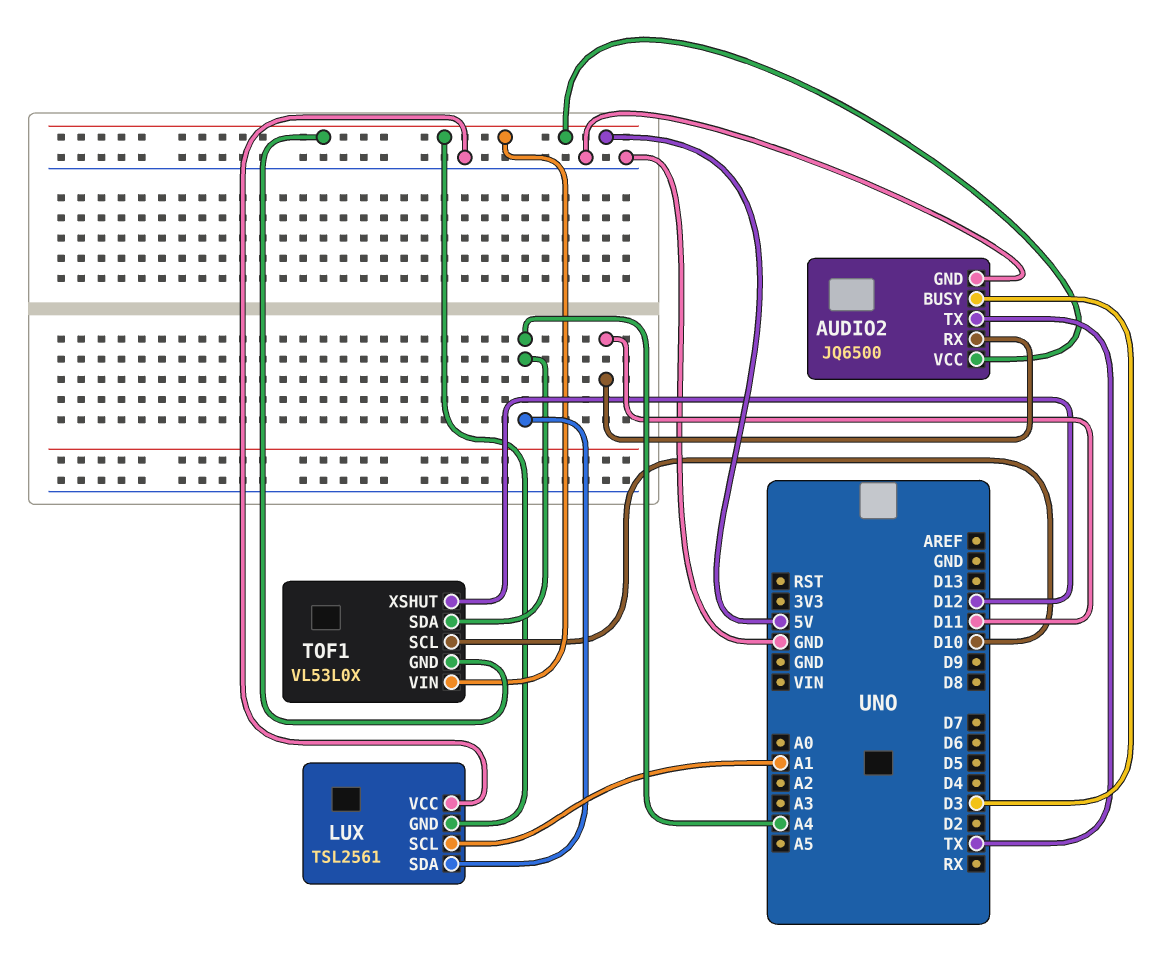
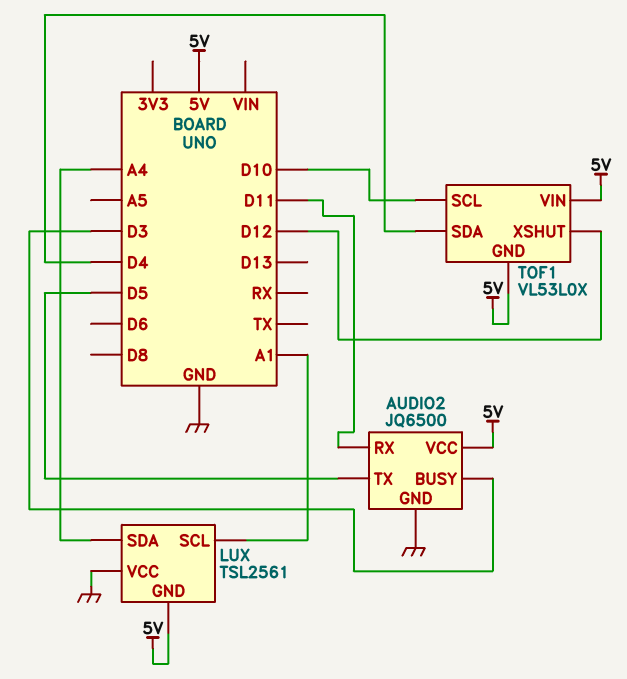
AUDIO2 pin TX: TX -> D5
TOF1 pin SDA: A4 -> D4

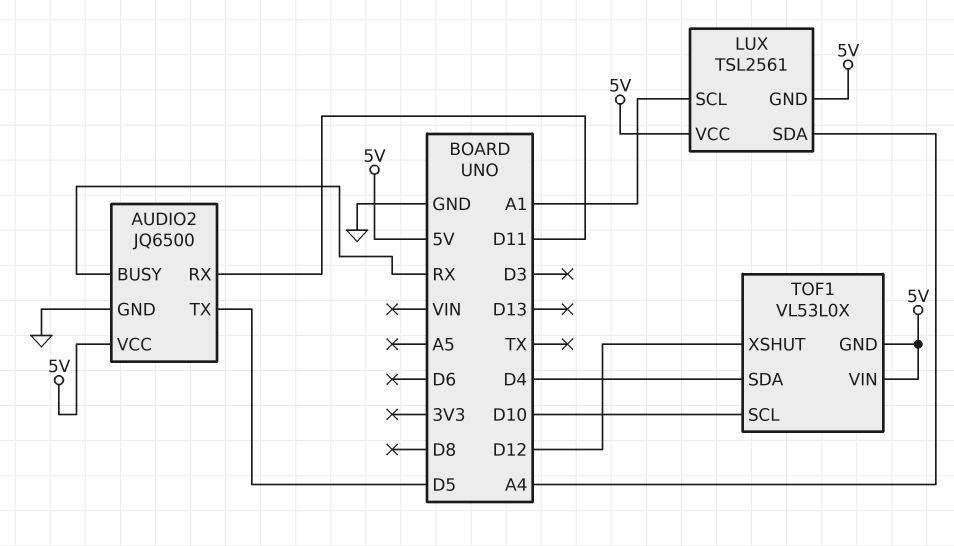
AUDIO2 pin BUSY: D3 -> RX
LUX pin VCC: GND -> 5V

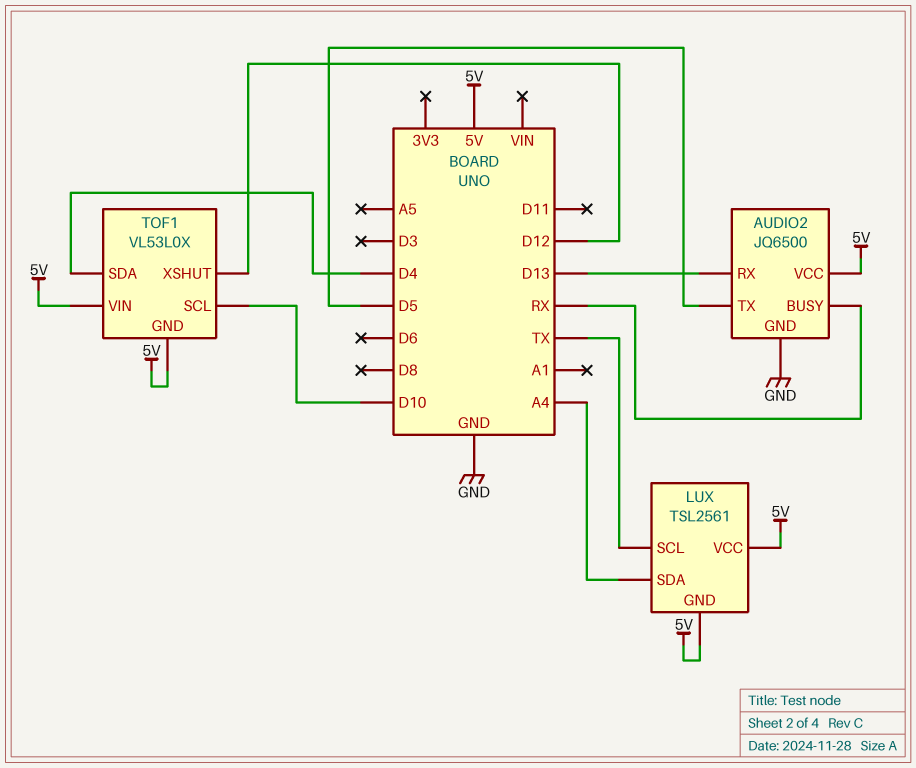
AUDIO2 pin RX: D11 -> D13
LUX pin SCL: A1 -> TX

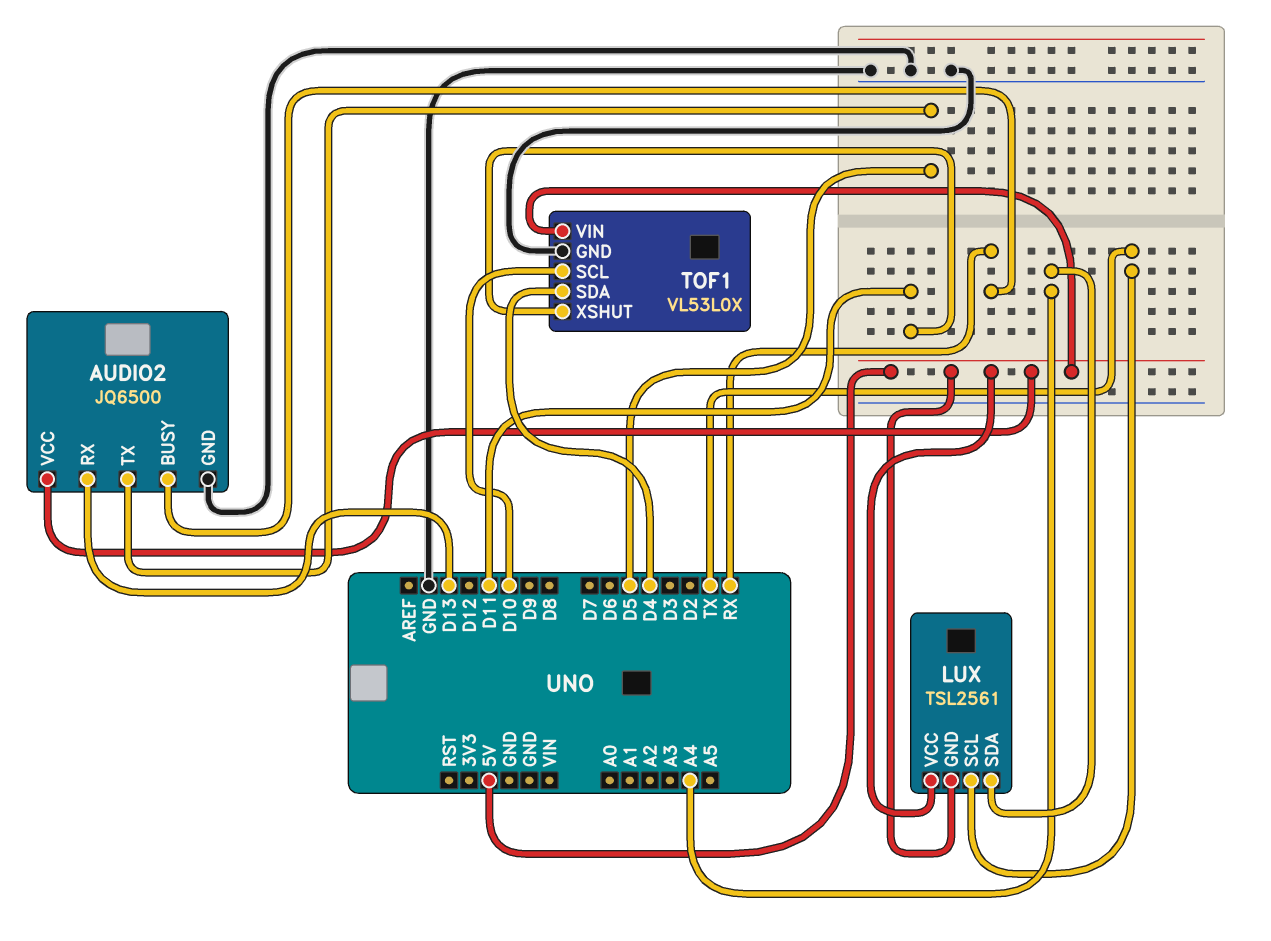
TOF1 pin GND: 5V -> GND
TOF1 pin XSHUT: D12 -> D11

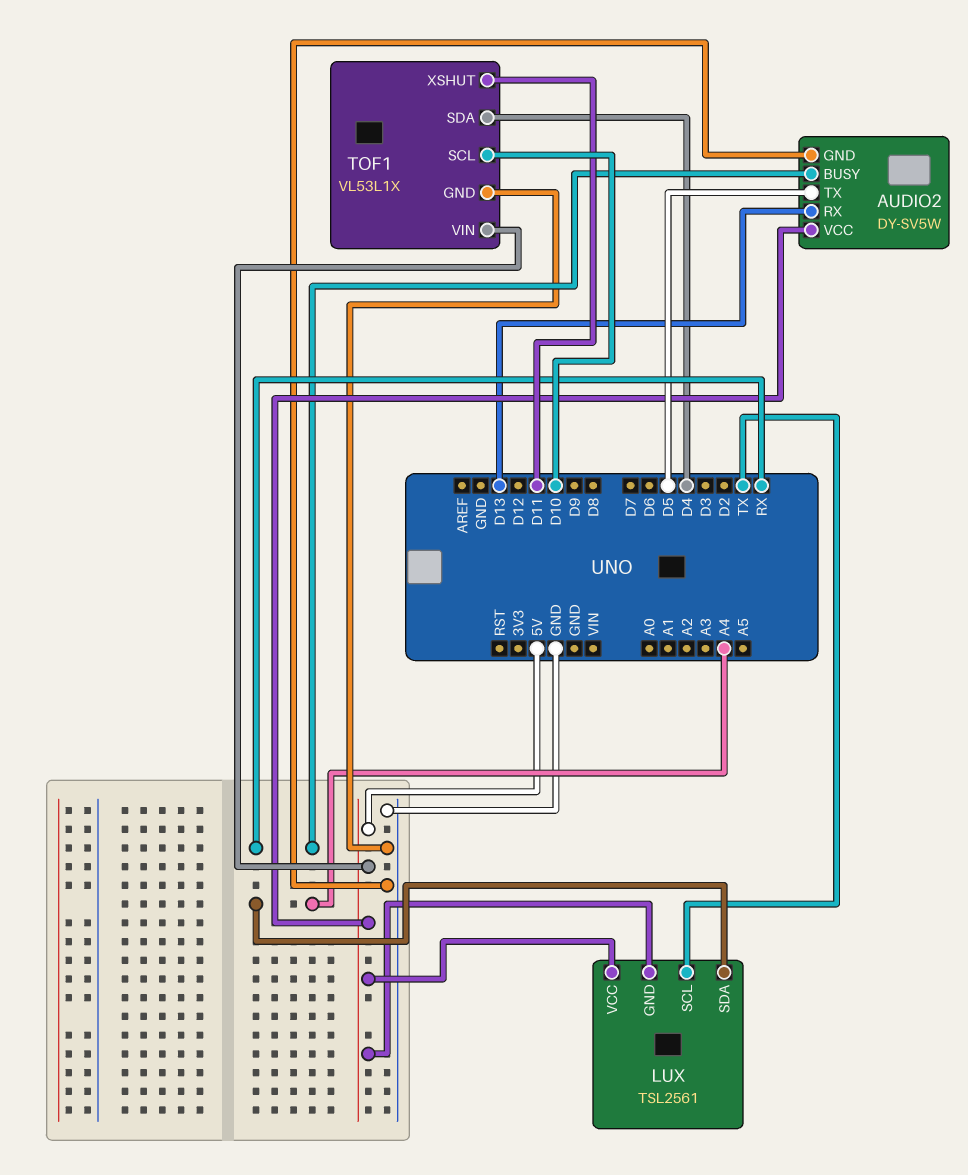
AUDIO2: JQ6500 -> DY-SV5W
TOF1: VL53L0X -> VL53L1X

